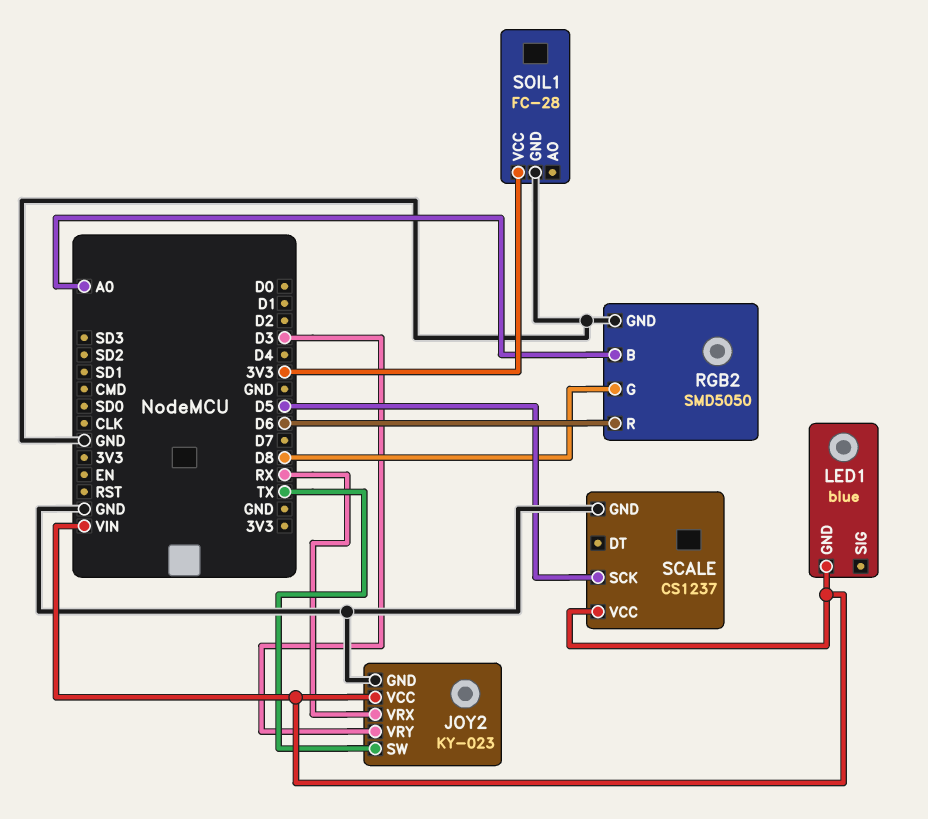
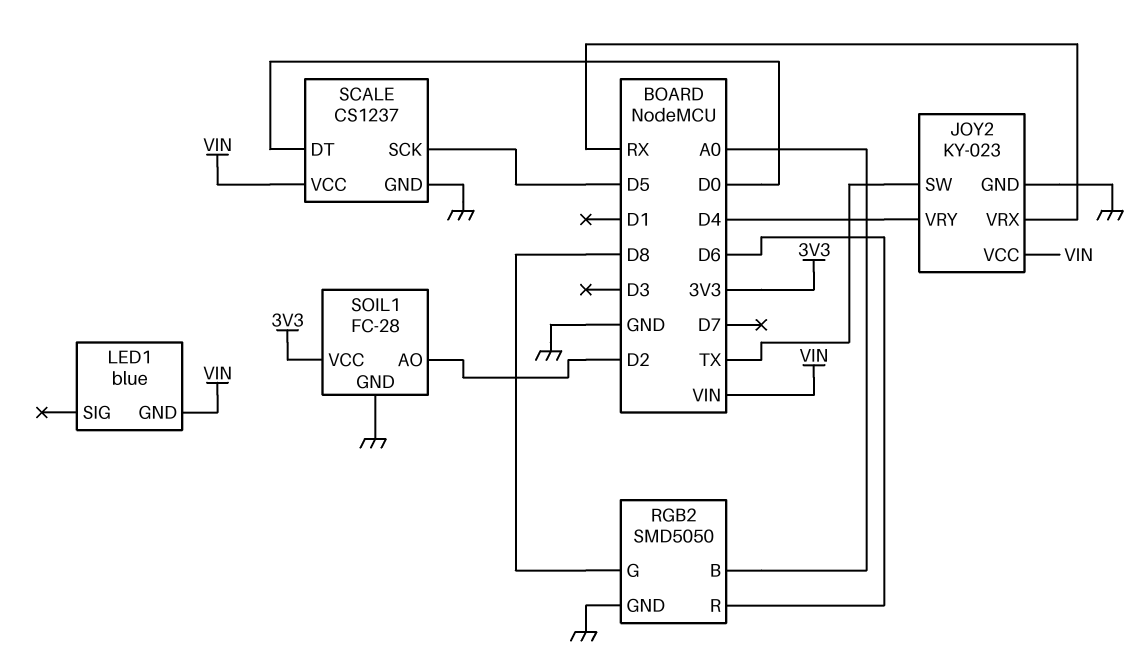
JOY2 pin VRY: D3 -> D4
SCALE pin DT: none -> D0
SOIL1 pin AO: none -> D2

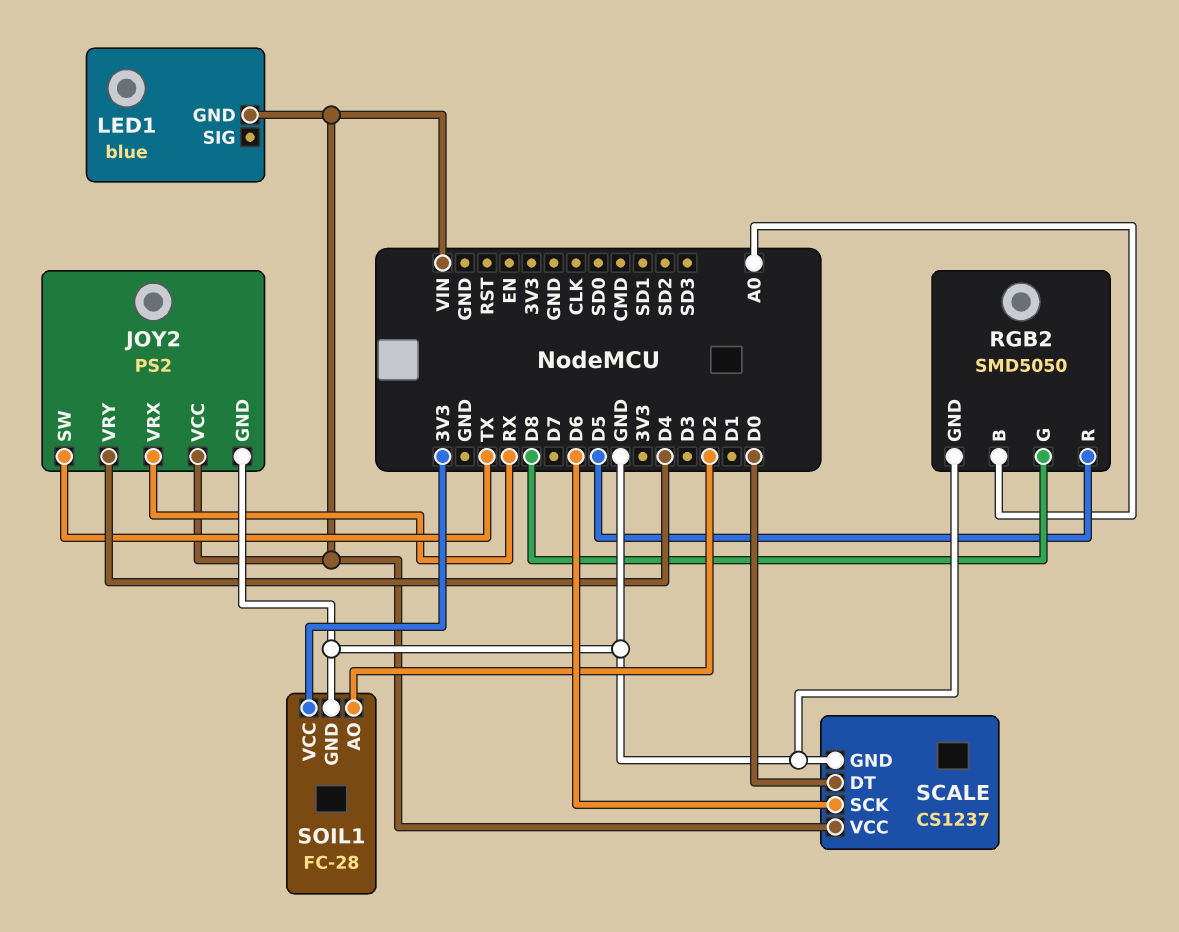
JOY2: KY-023 -> PS2
RGB2 pin R: D6 -> D5
SCALE pin SCK: D5 -> D6

